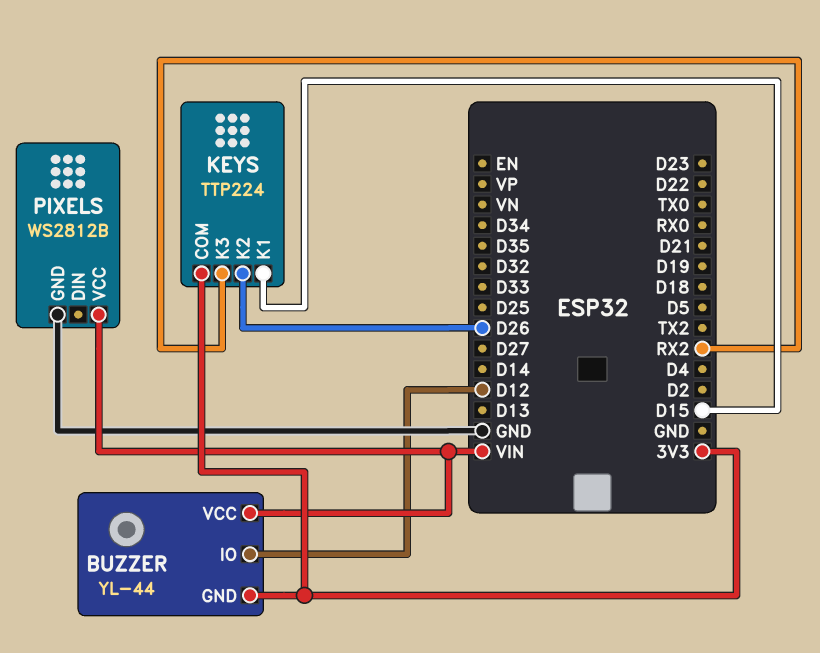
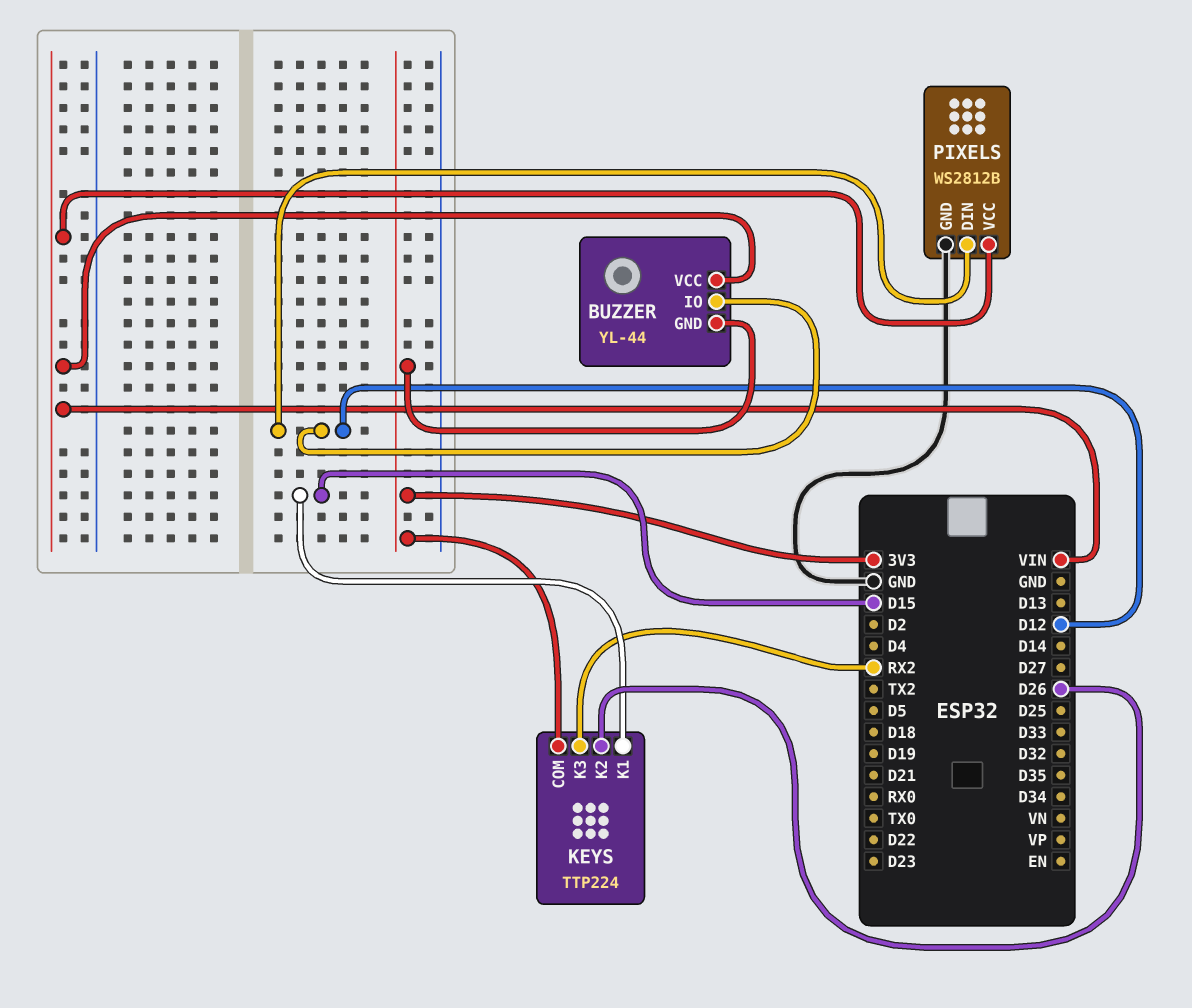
PIXELS pin DIN: none -> D12

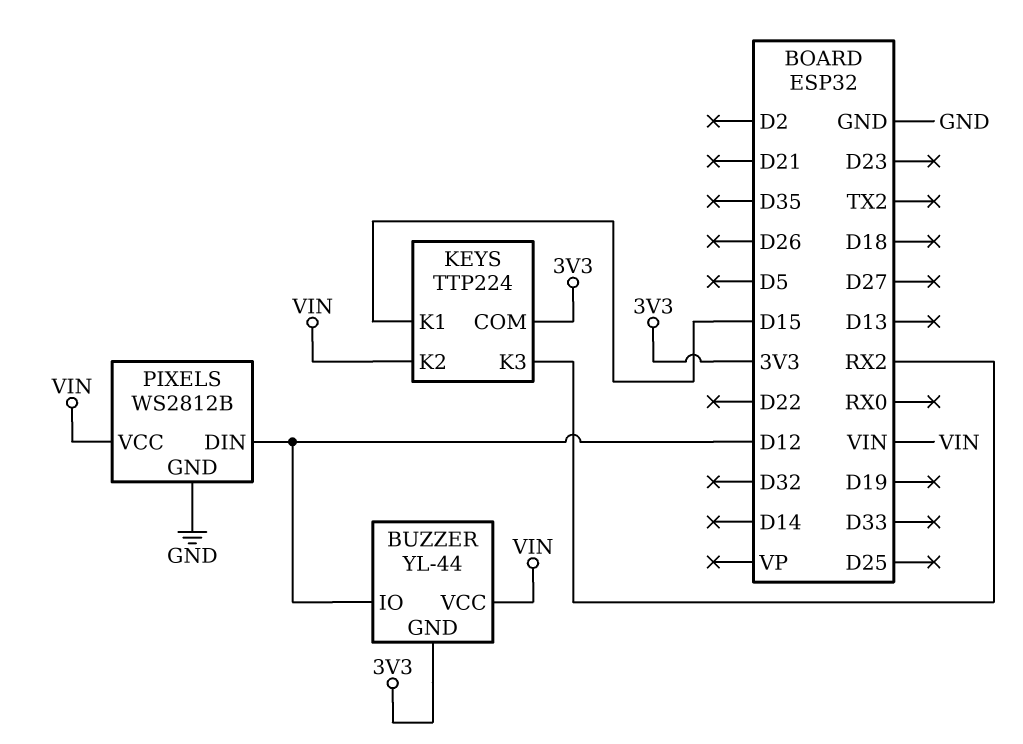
KEYS pin K2: D26 -> VIN

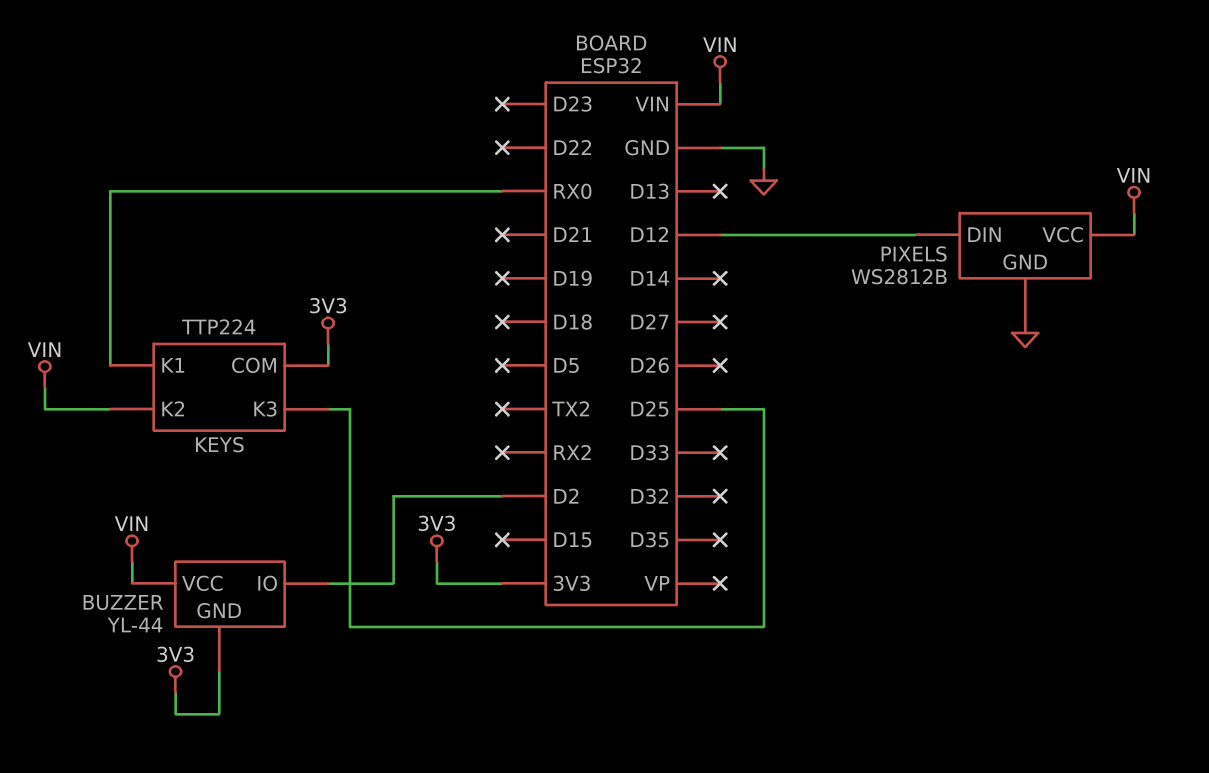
BUZZER pin IO: D12 -> D2
KEYS pin K1: D15 -> RX0
KEYS pin K3: RX2 -> D25

